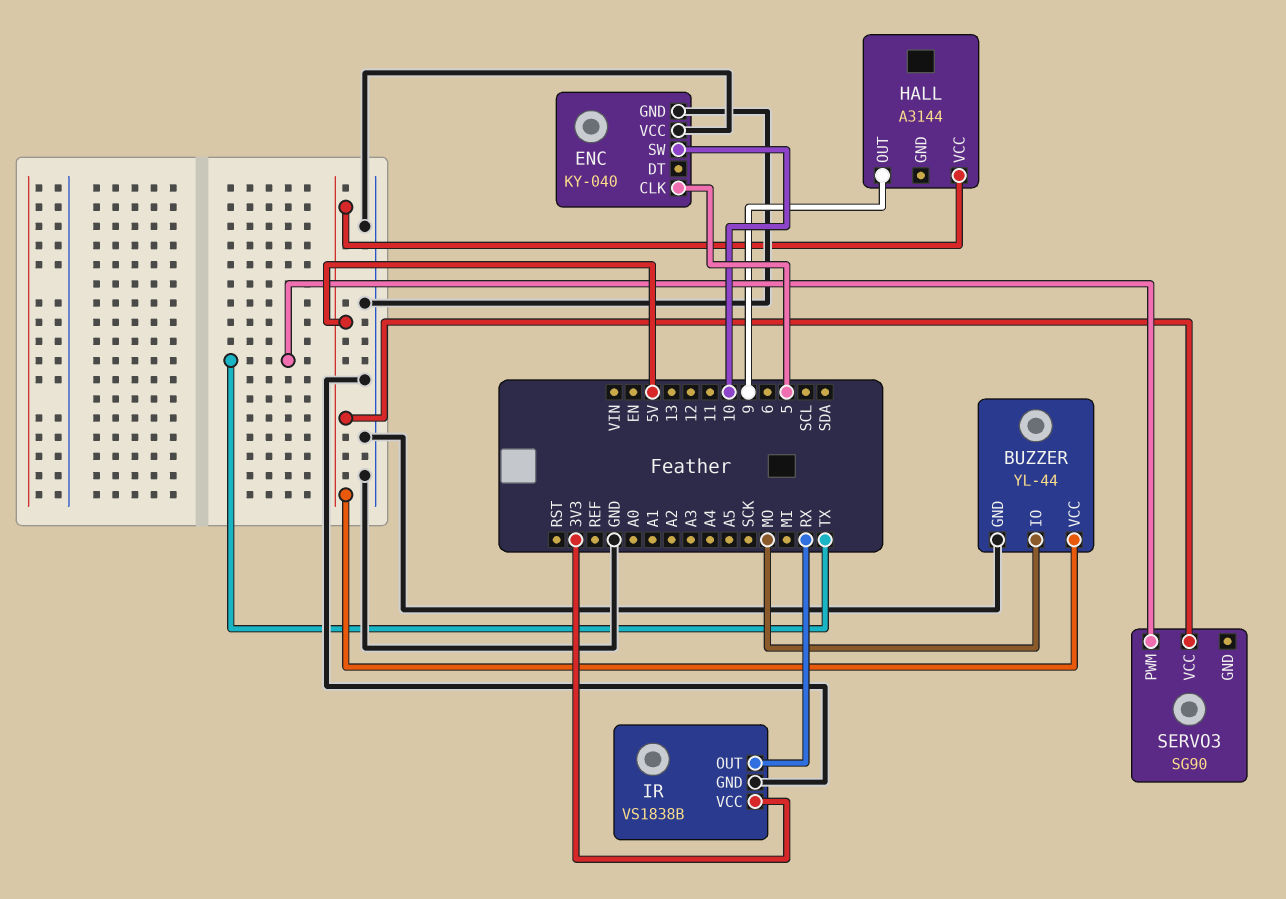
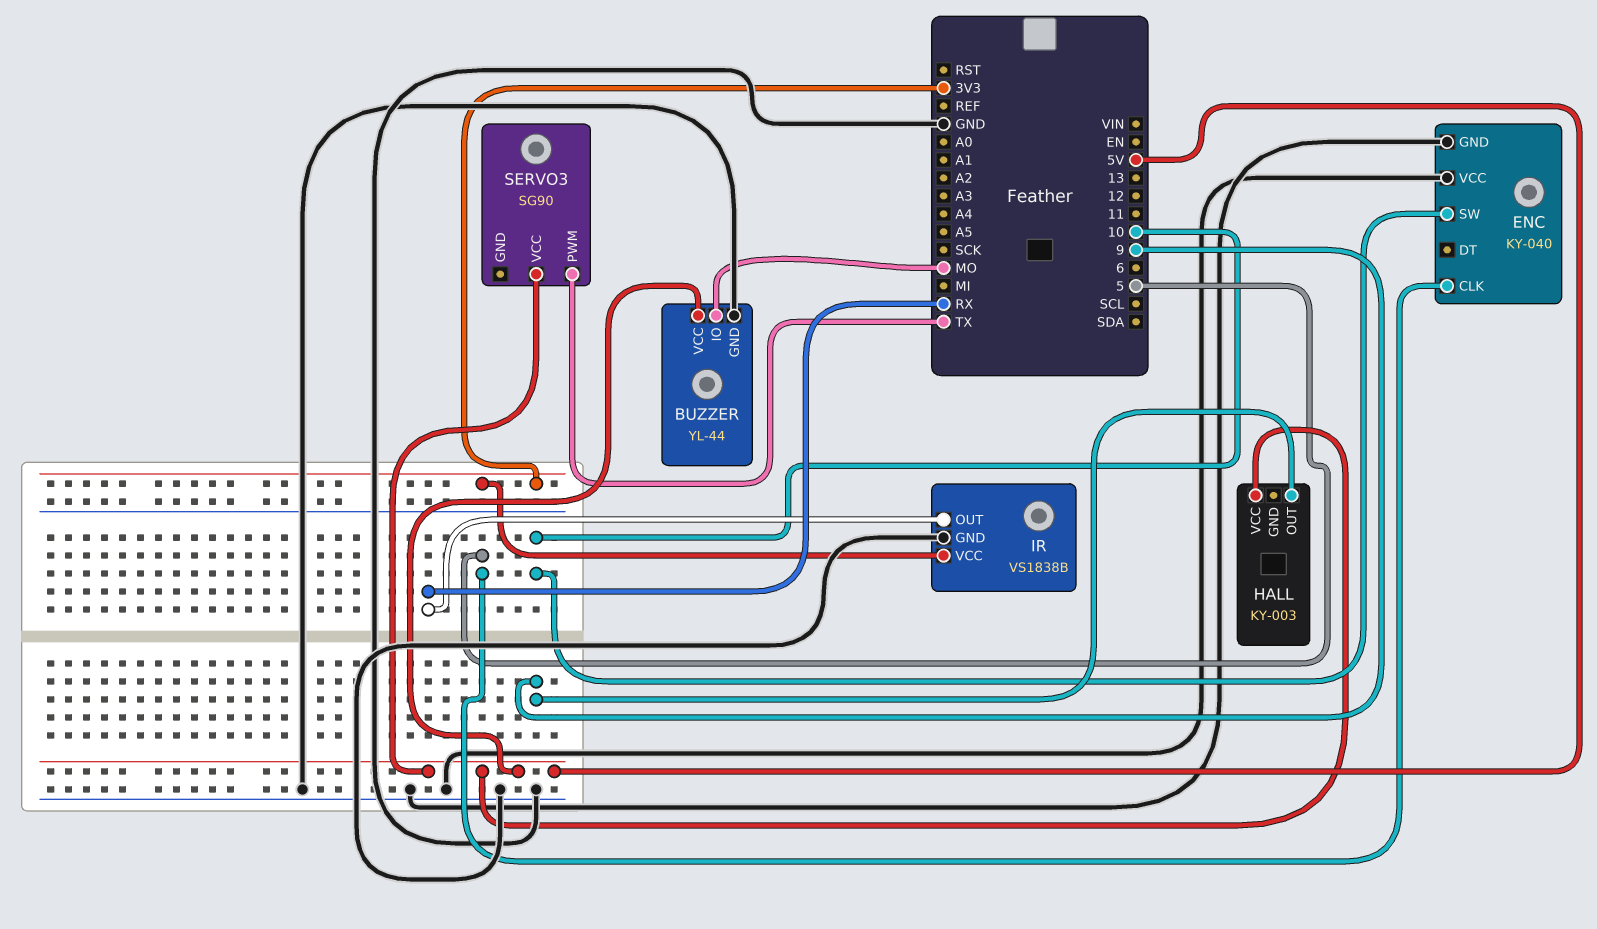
HALL: A3144 -> KY-003

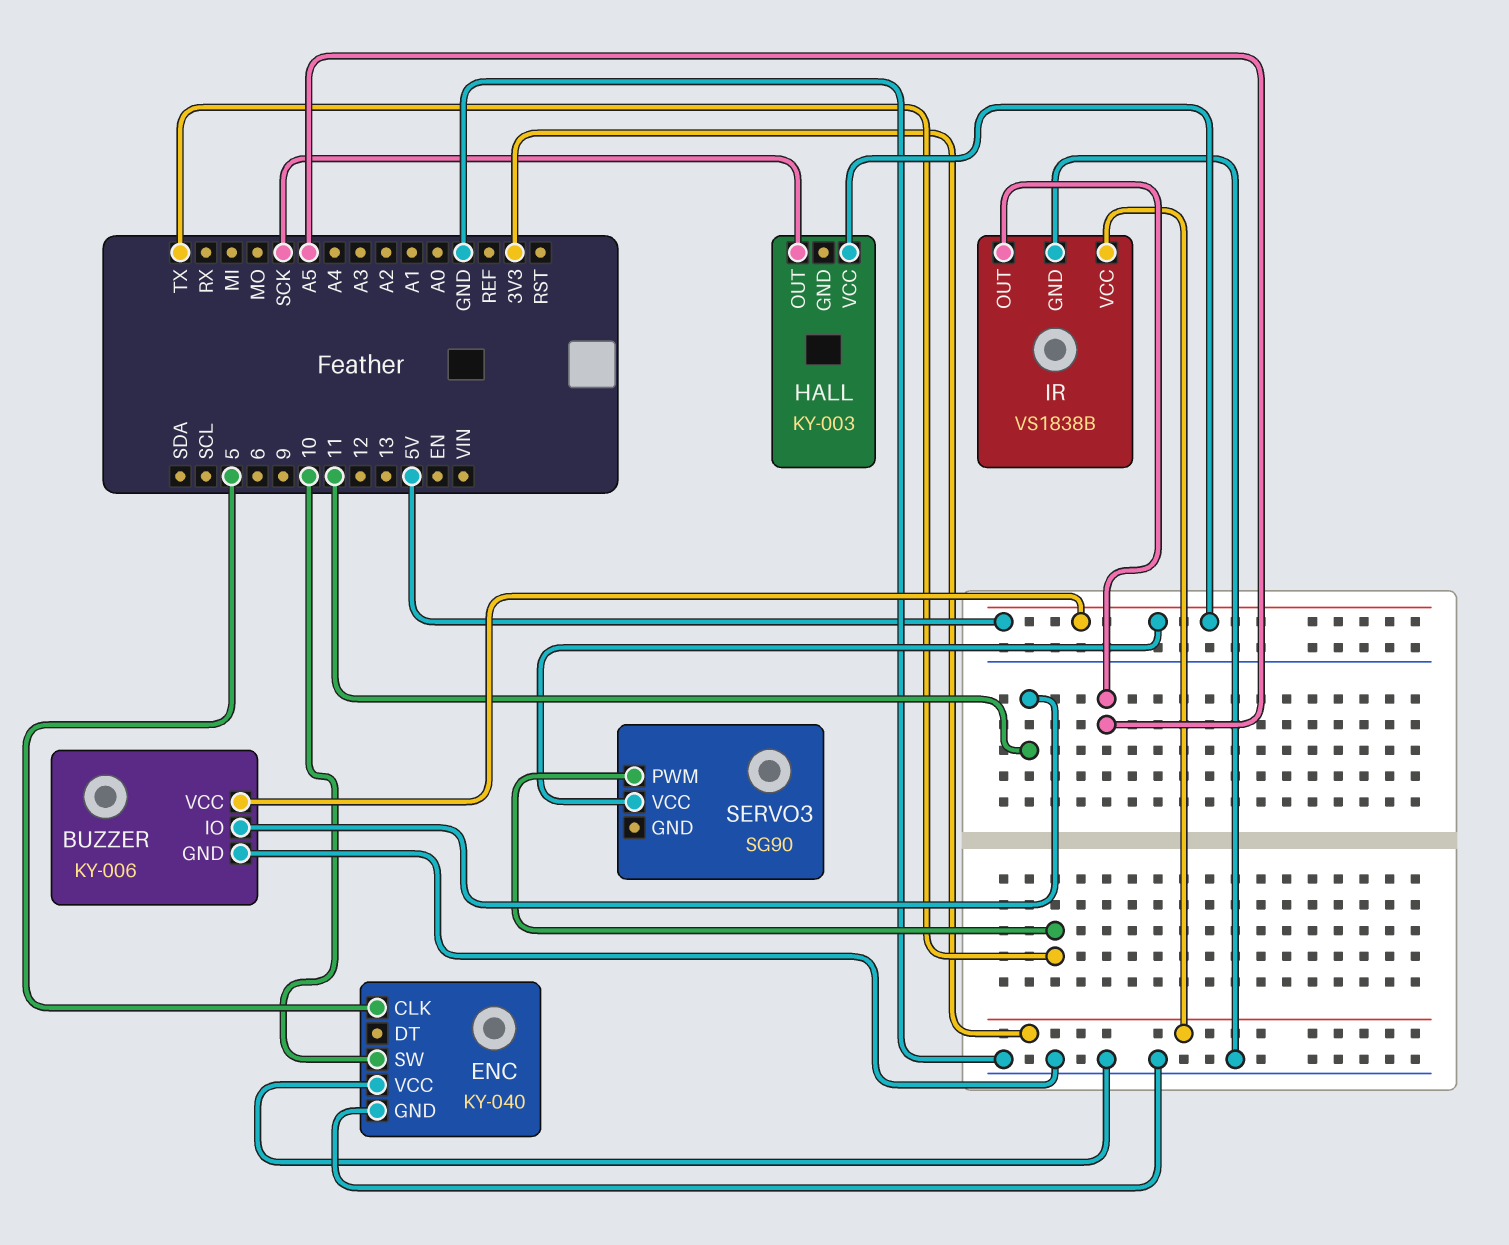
BUZZER: YL-44 -> KY-006
BUZZER pin IO: MO -> 11
HALL pin OUT: 9 -> SCK
IR pin OUT: RX -> A5

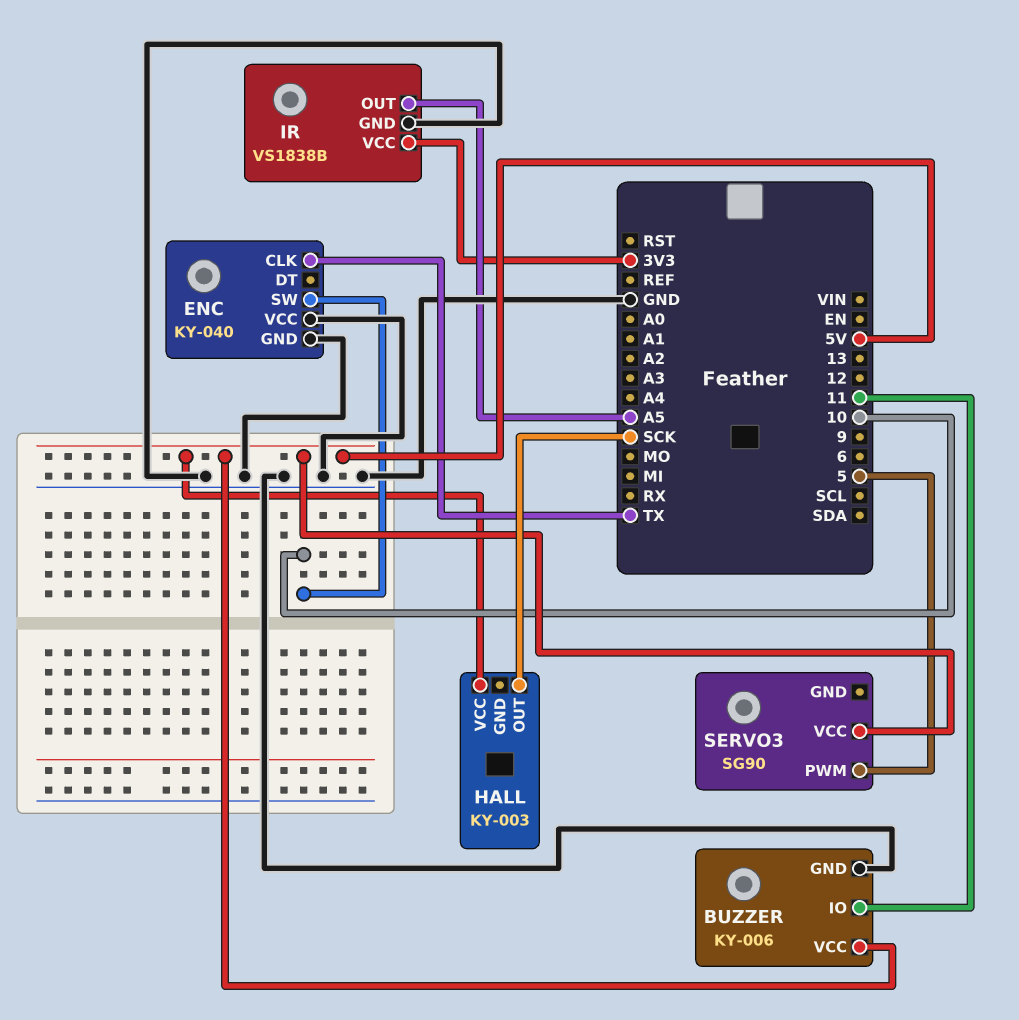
ENC pin CLK: 5 -> TX
SERVO3 pin PWM: TX -> 5

